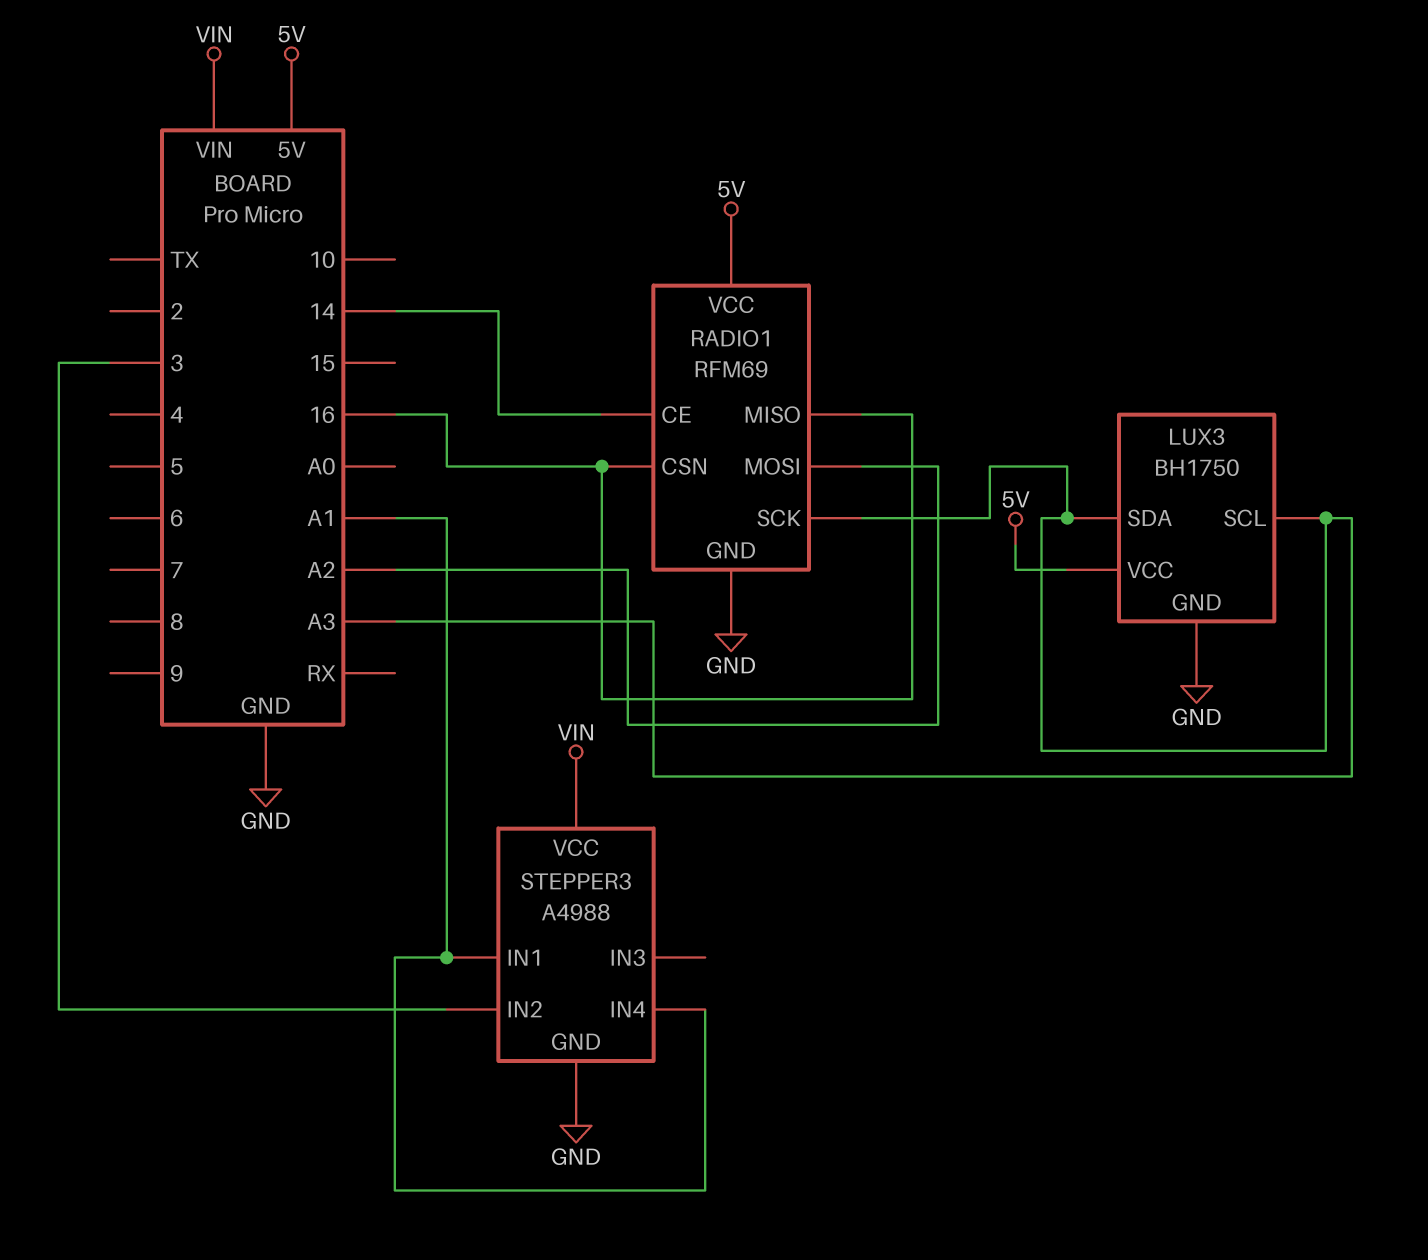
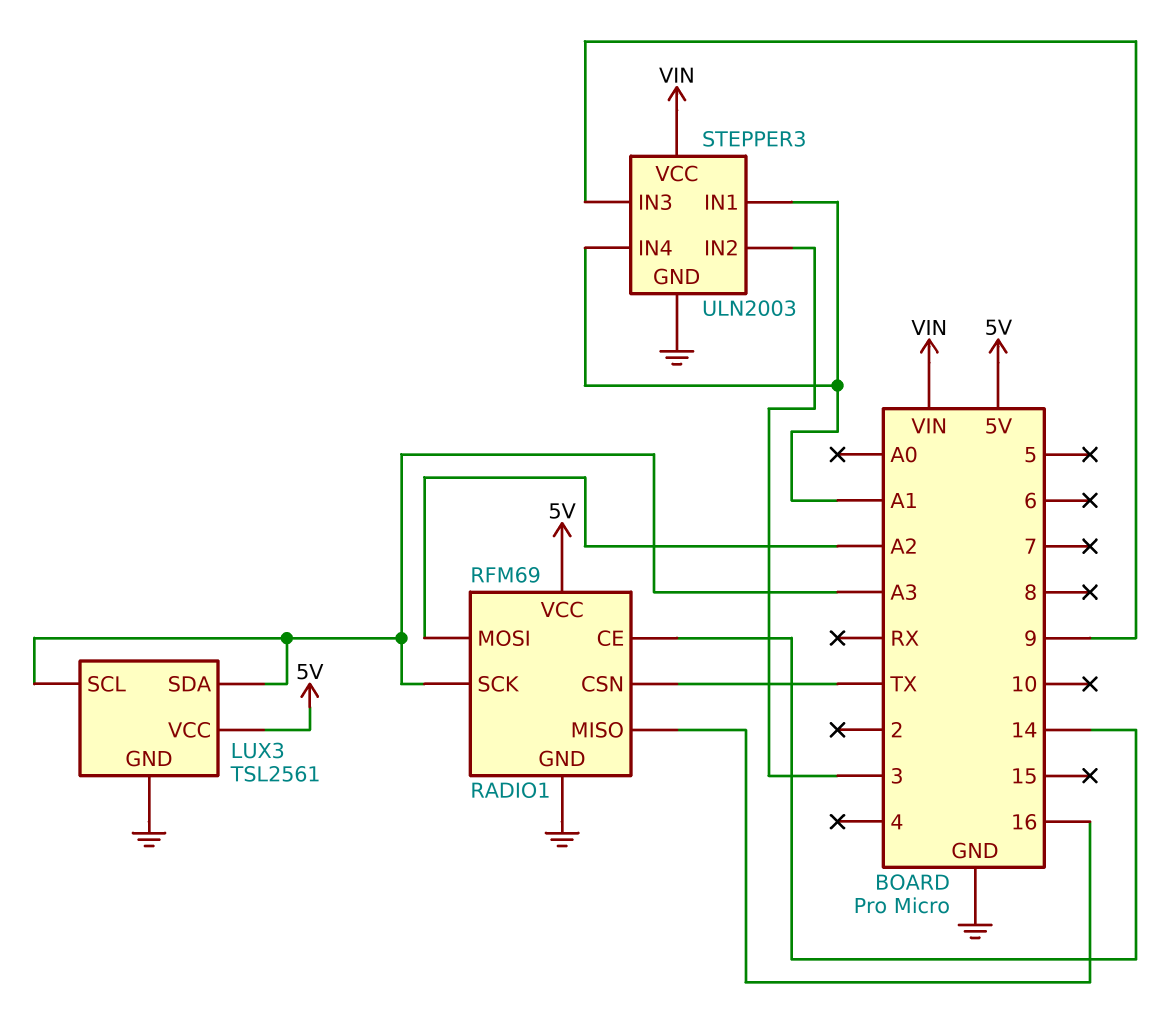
LUX3: BH1750 -> TSL2561
RADIO1 pin CSN: 16 -> TX
STEPPER3: A4988 -> ULN2003
STEPPER3 pin IN3: none -> 9

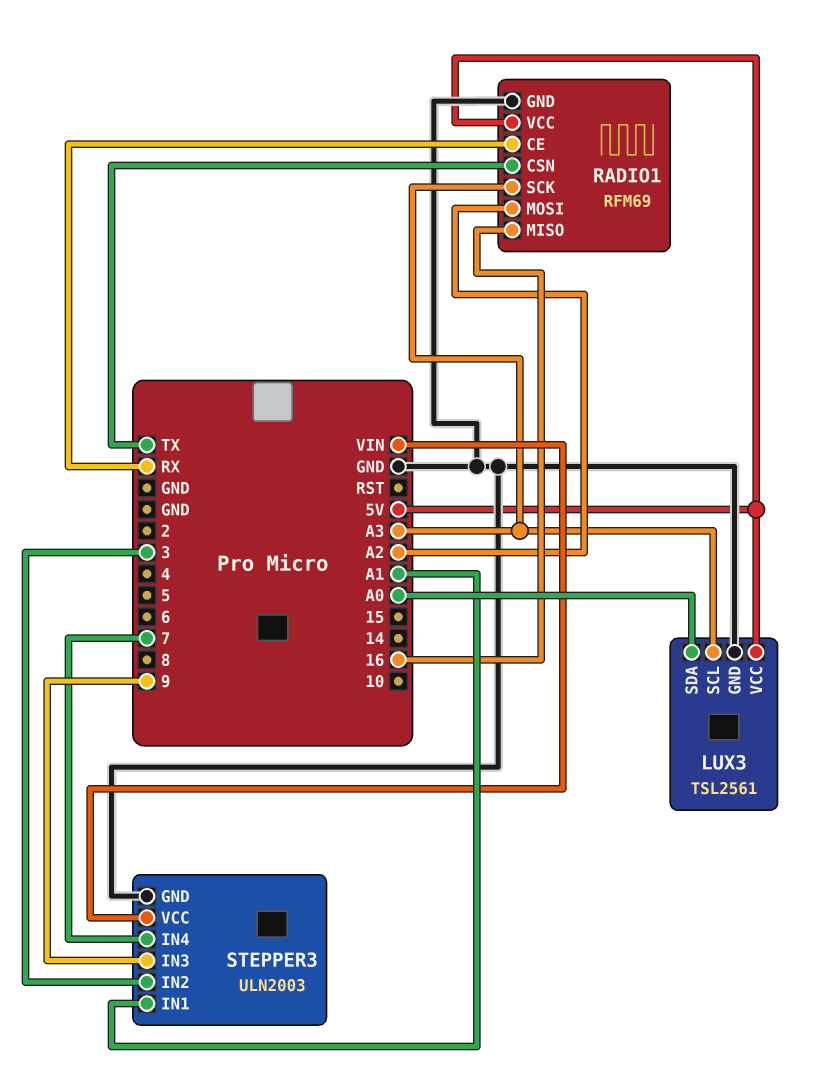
LUX3 pin SDA: A3 -> A0
RADIO1 pin CE: 14 -> RX
STEPPER3 pin IN4: A1 -> 7

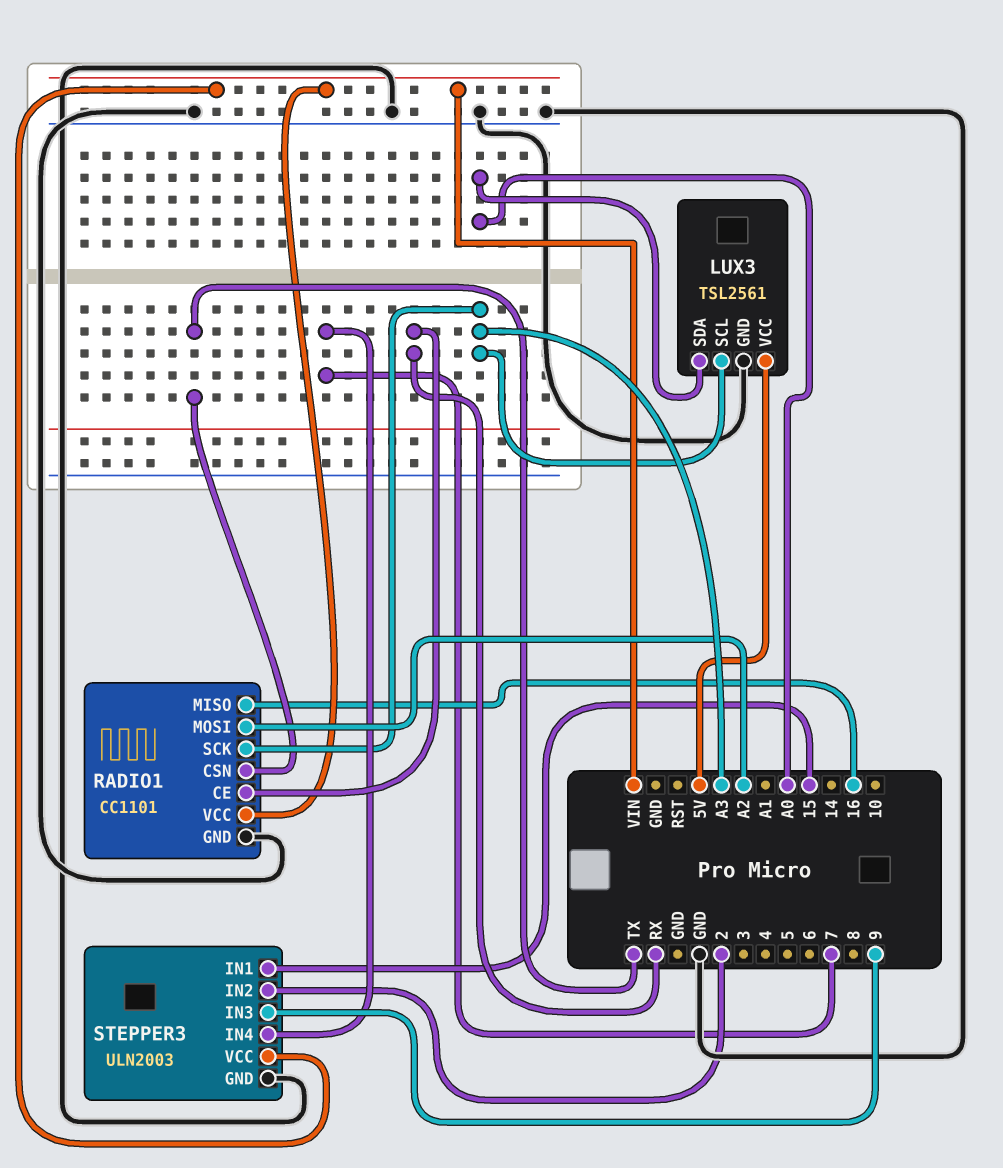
RADIO1: RFM69 -> CC1101
RADIO1 pin VCC: 5V -> VIN
STEPPER3 pin IN1: A1 -> 15
STEPPER3 pin IN2: 3 -> 2

